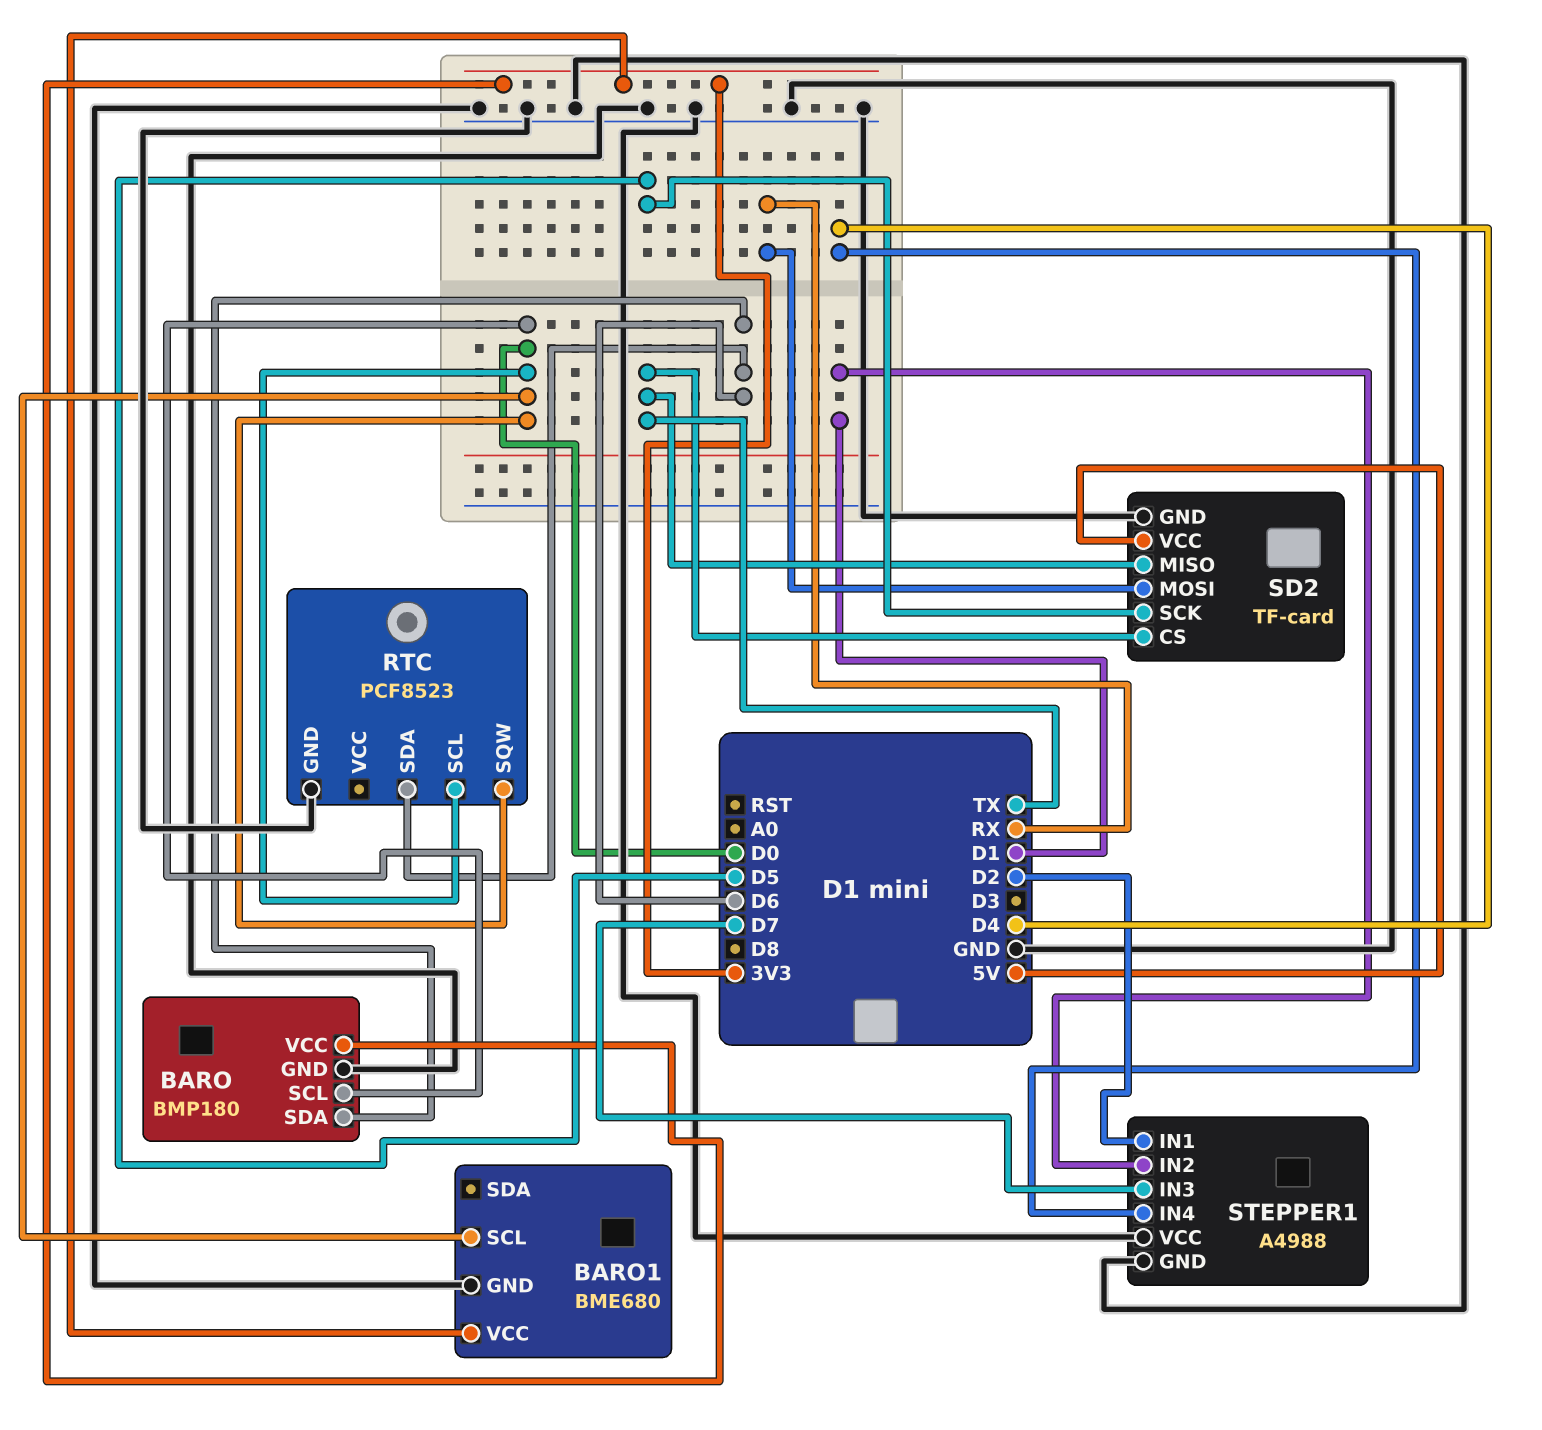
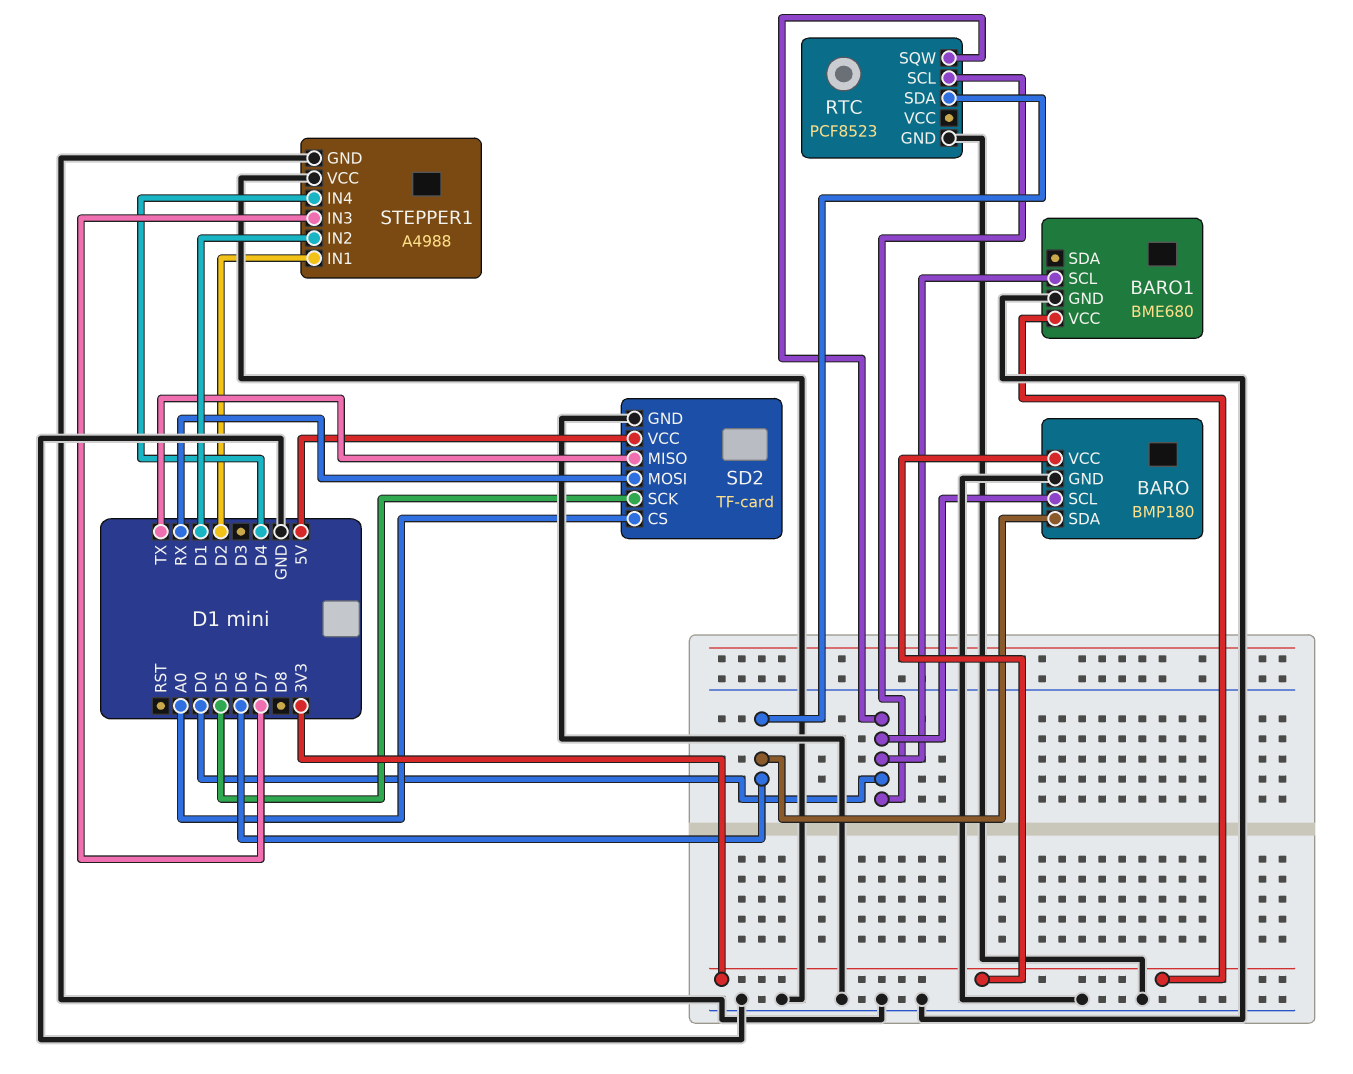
SD2 pin CS: TX -> A0

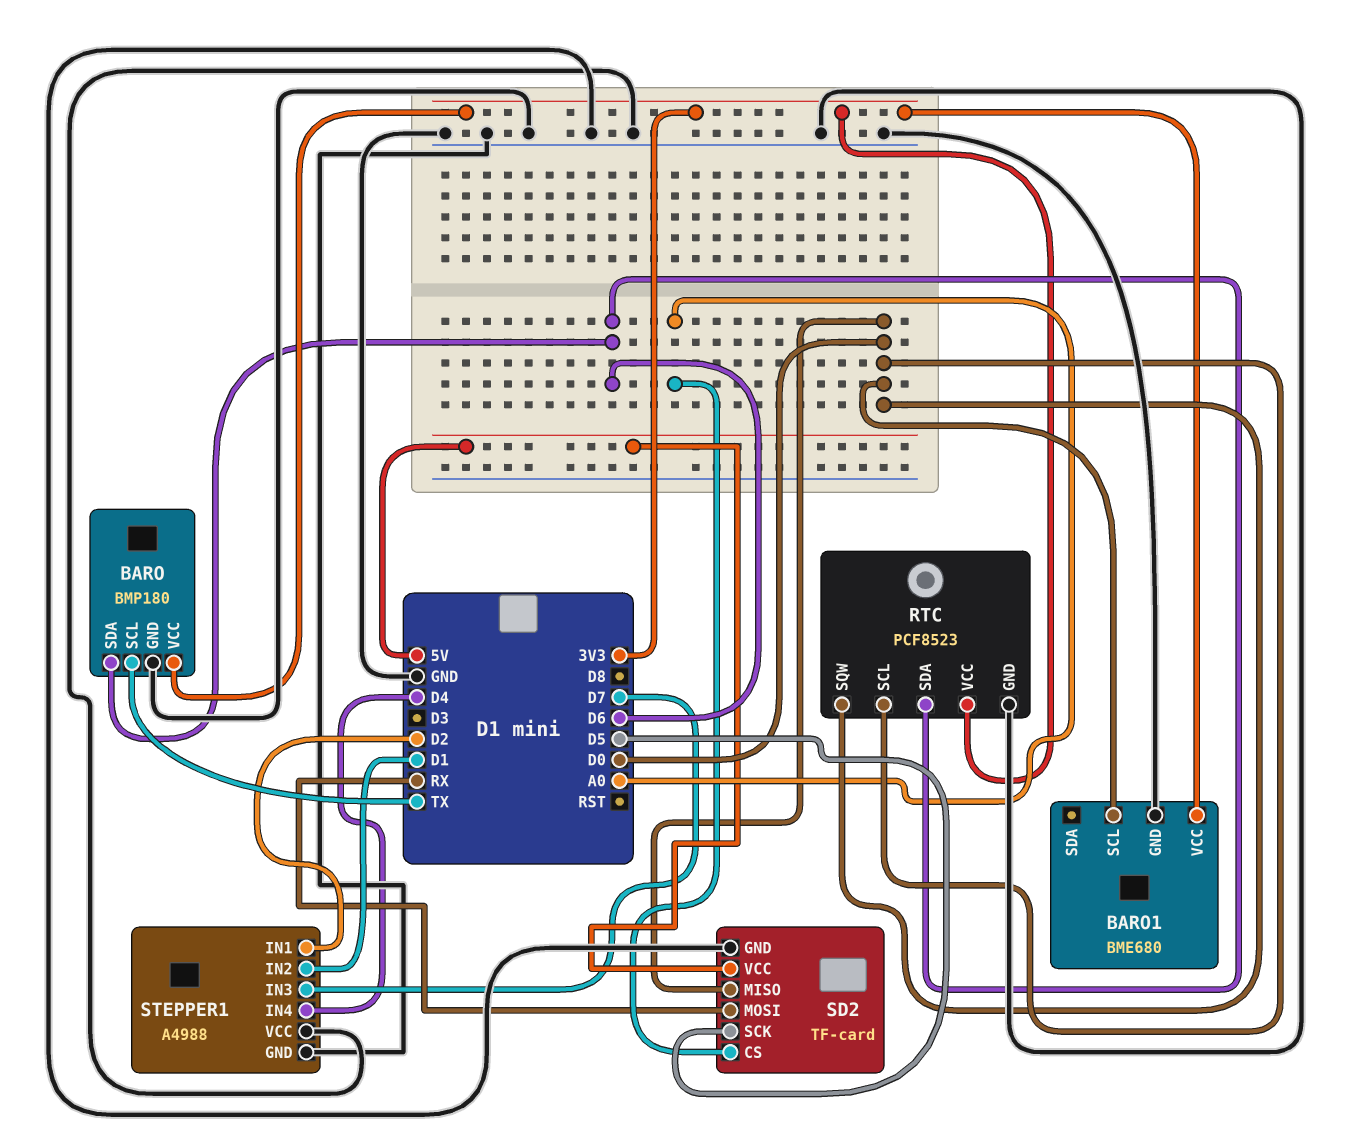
BARO pin SCL: D0 -> TX
RTC pin VCC: none -> 3V3
SD2 pin MISO: TX -> D0

